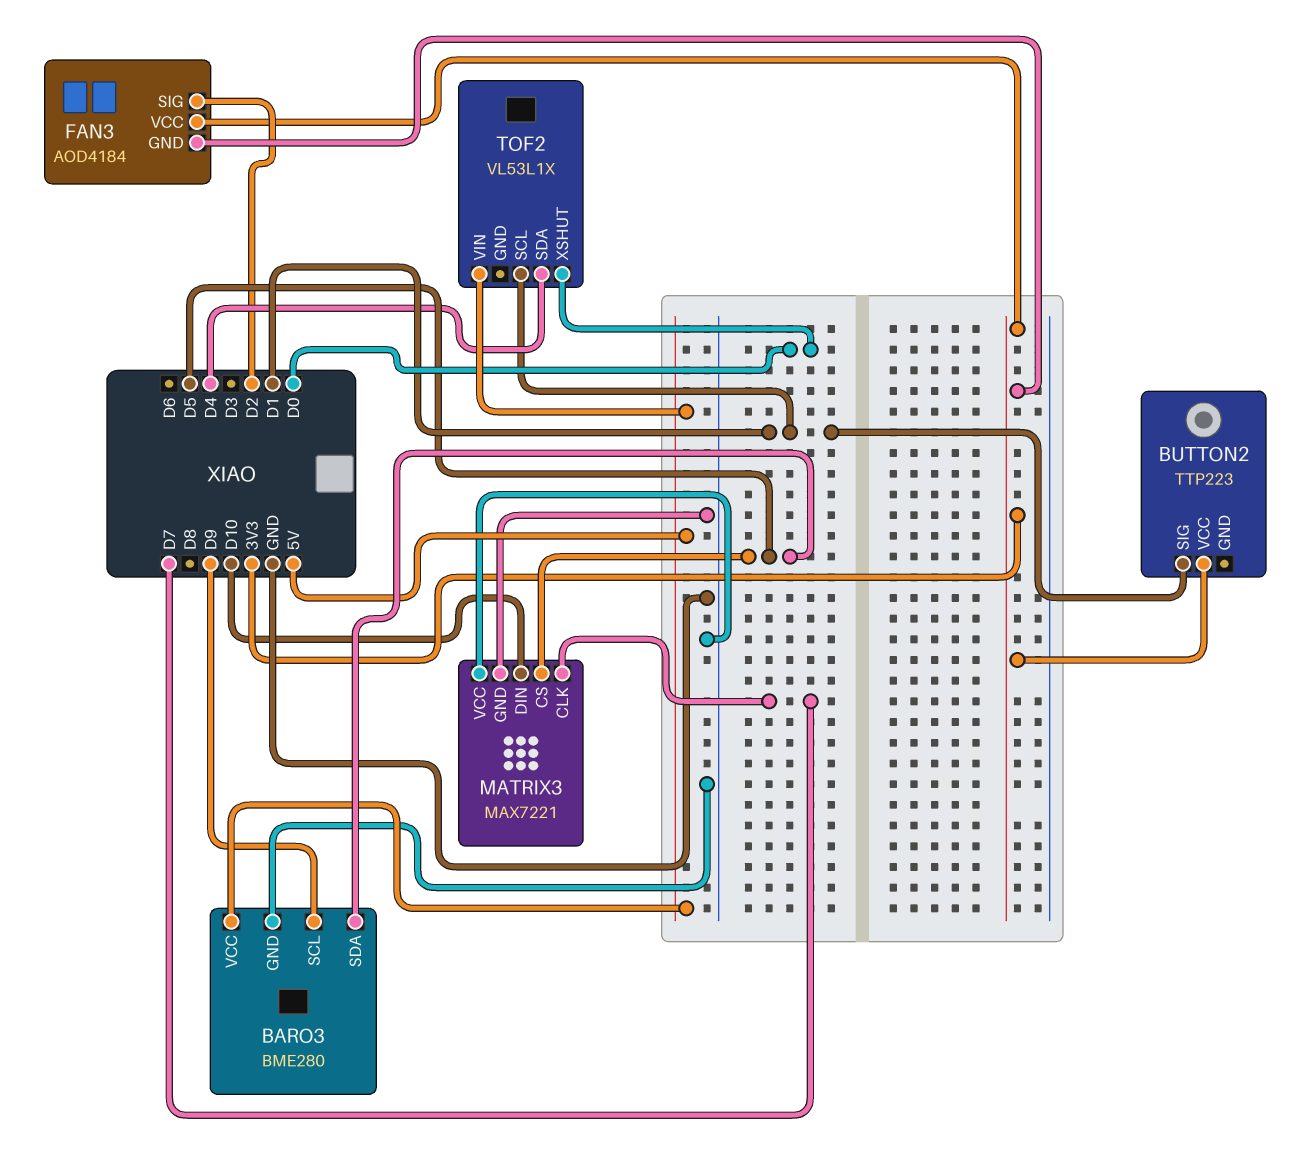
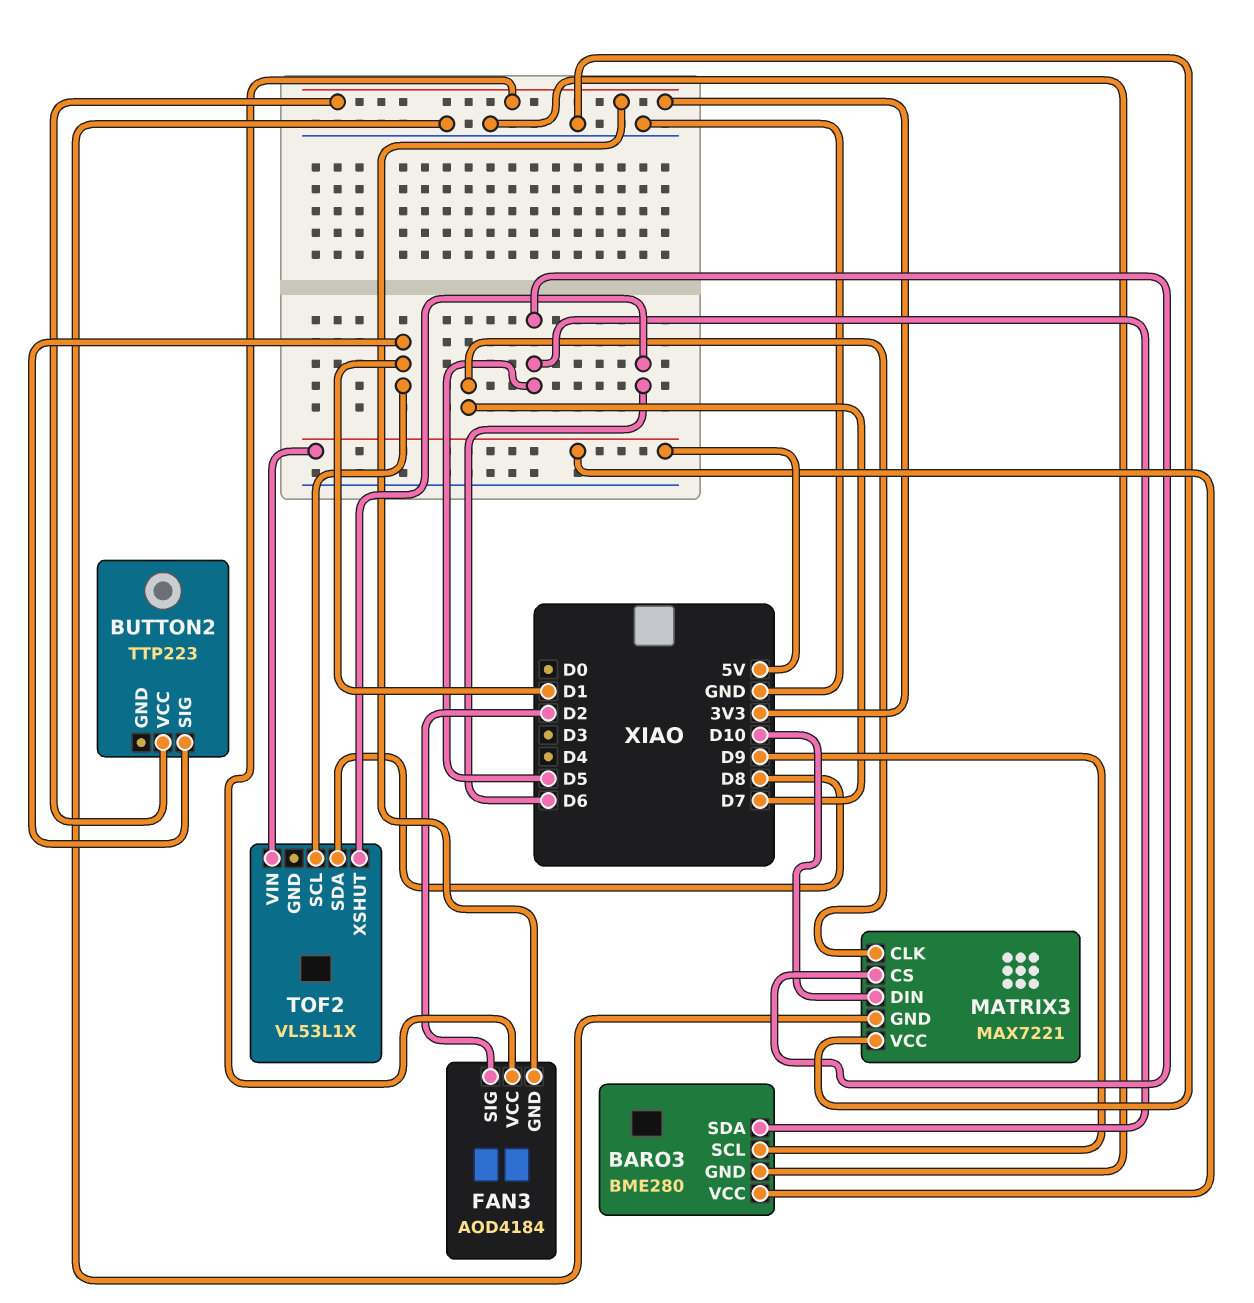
TOF2 pin SDA: D4 -> D8
TOF2 pin XSHUT: D0 -> D6

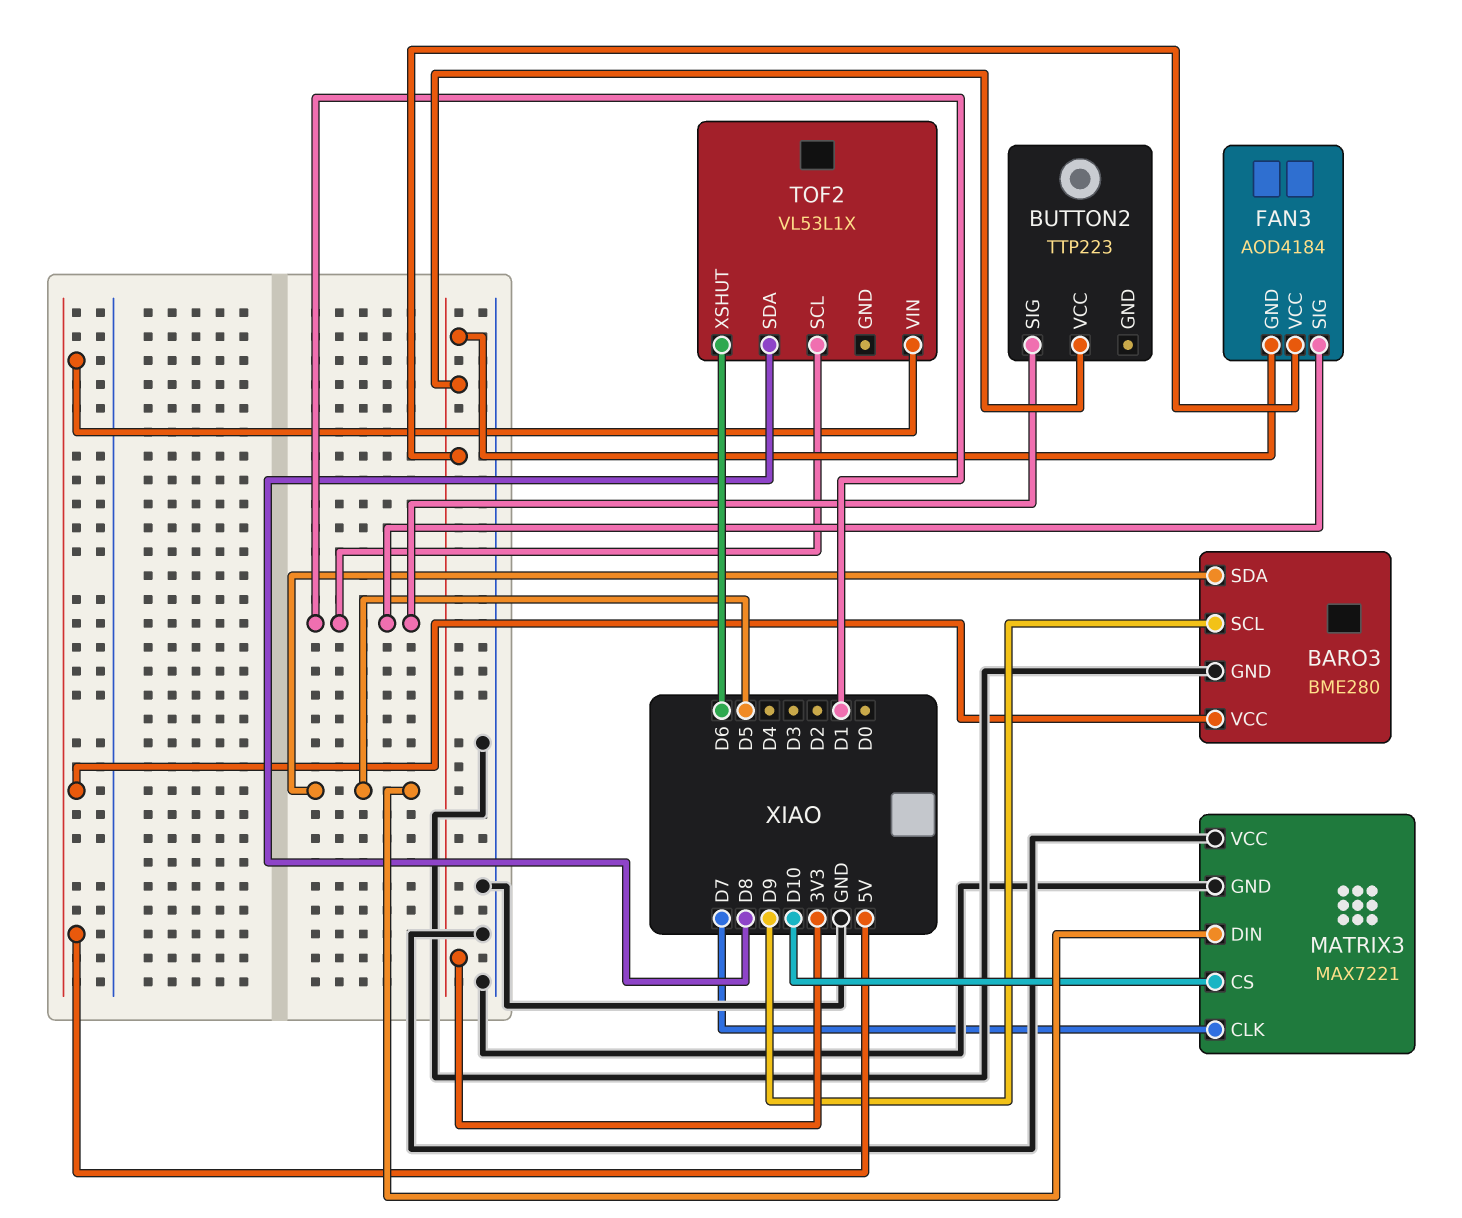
FAN3 pin SIG: D2 -> D1
MATRIX3 pin CS: D5 -> D10
MATRIX3 pin DIN: D10 -> D5

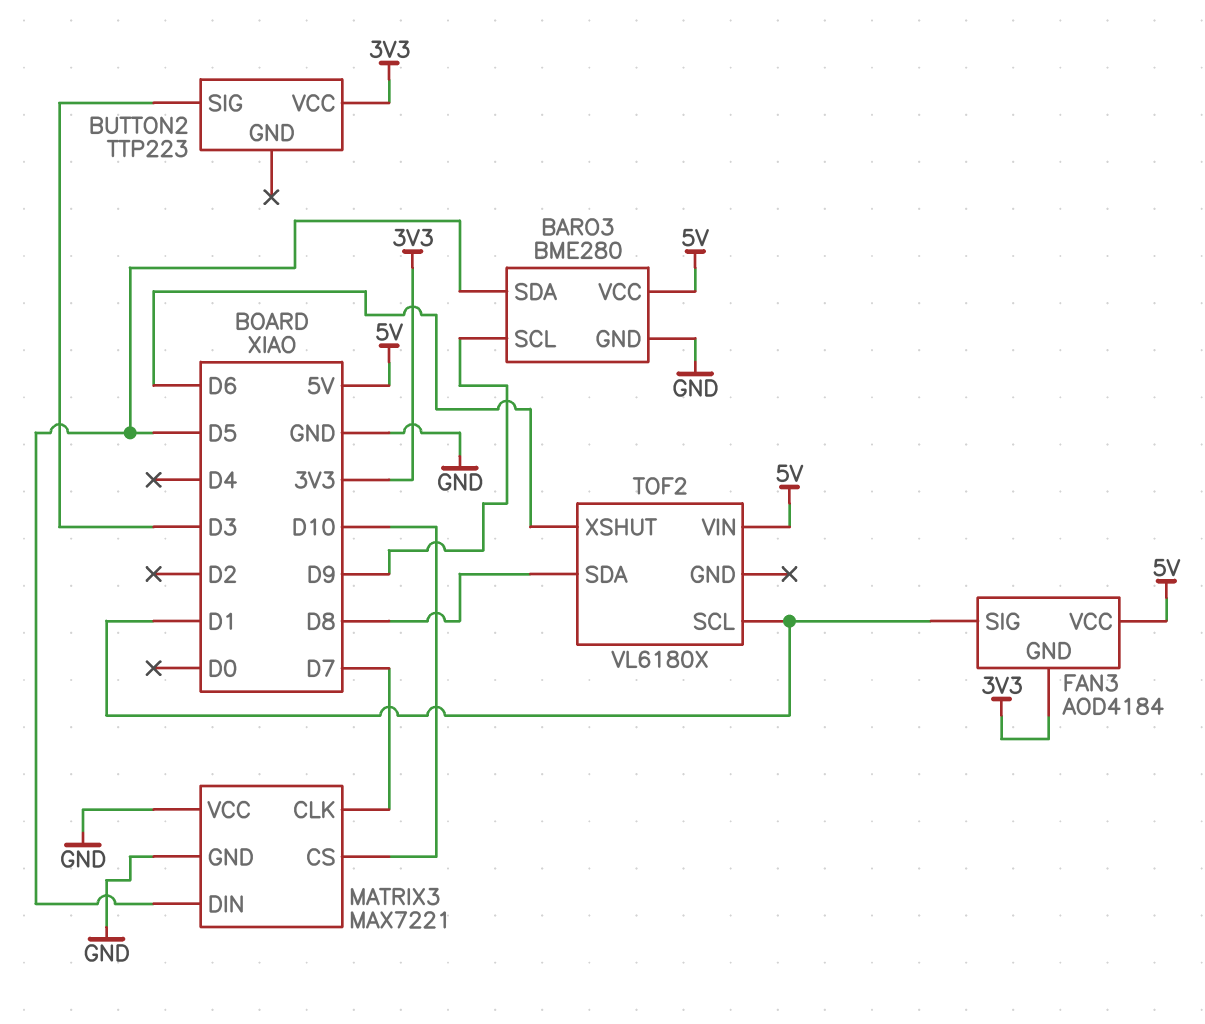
BUTTON2 pin SIG: D1 -> D3
FAN3 pin VCC: 3V3 -> 5V
TOF2: VL53L1X -> VL6180X

